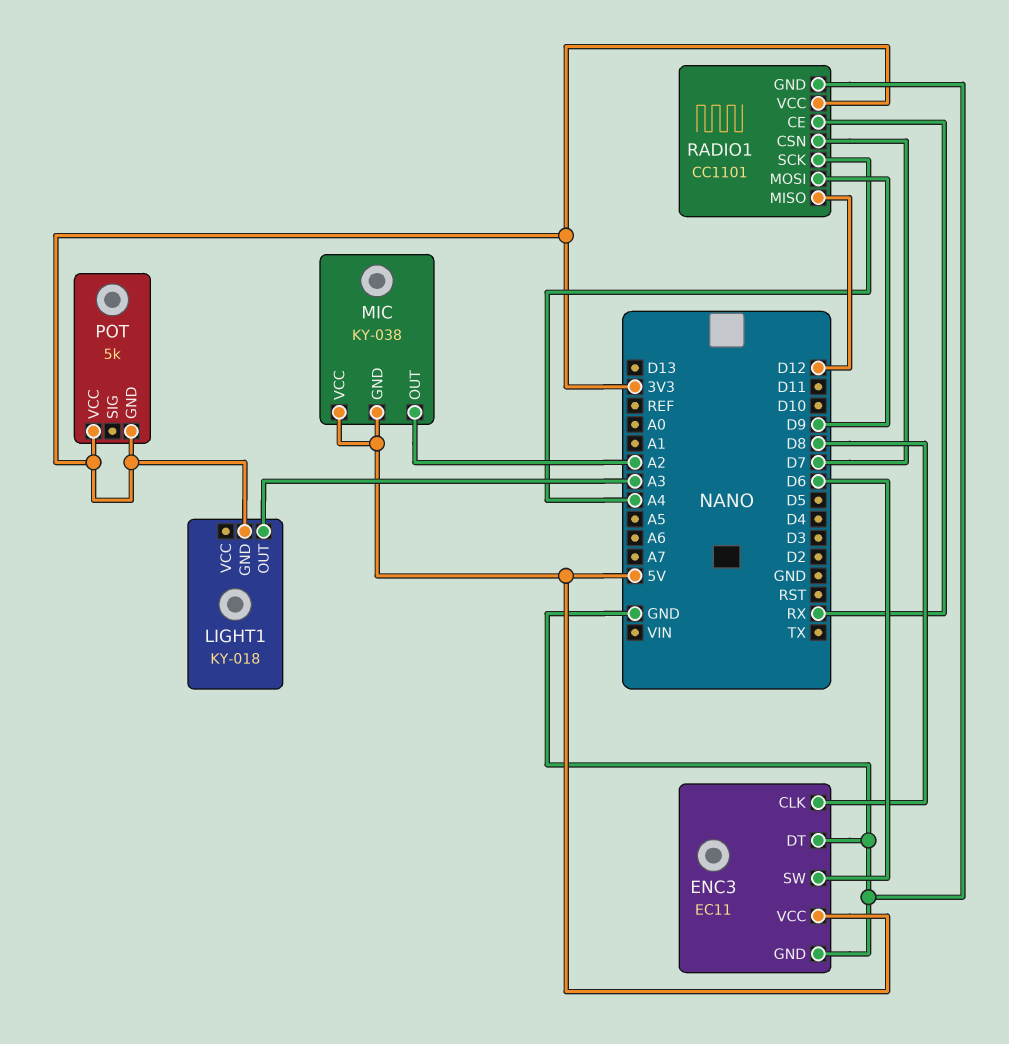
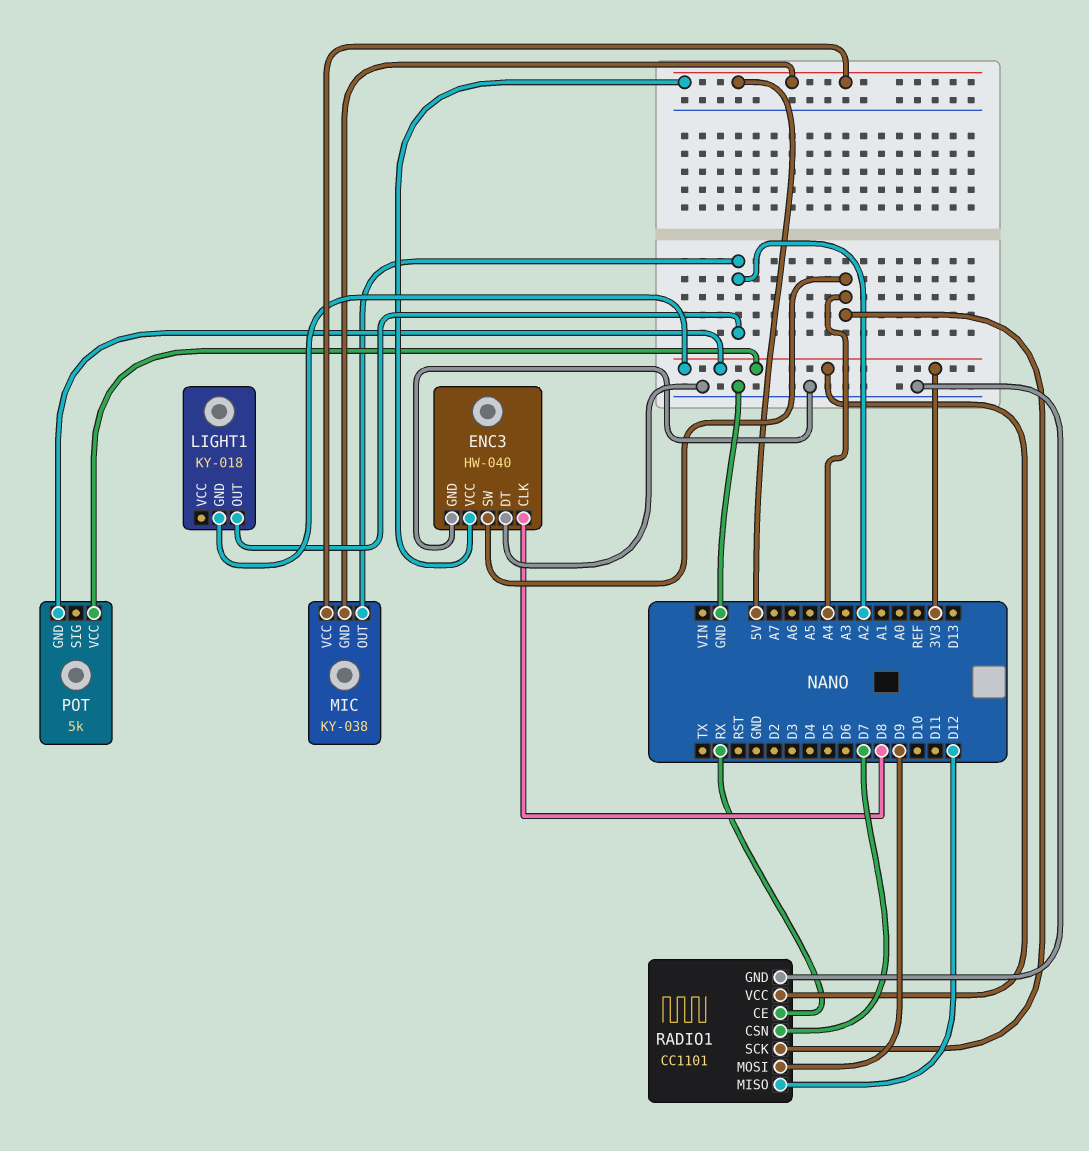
ENC3: EC11 -> HW-040
ENC3 pin SW: D6 -> A4
LIGHT1 pin OUT: A3 -> A2

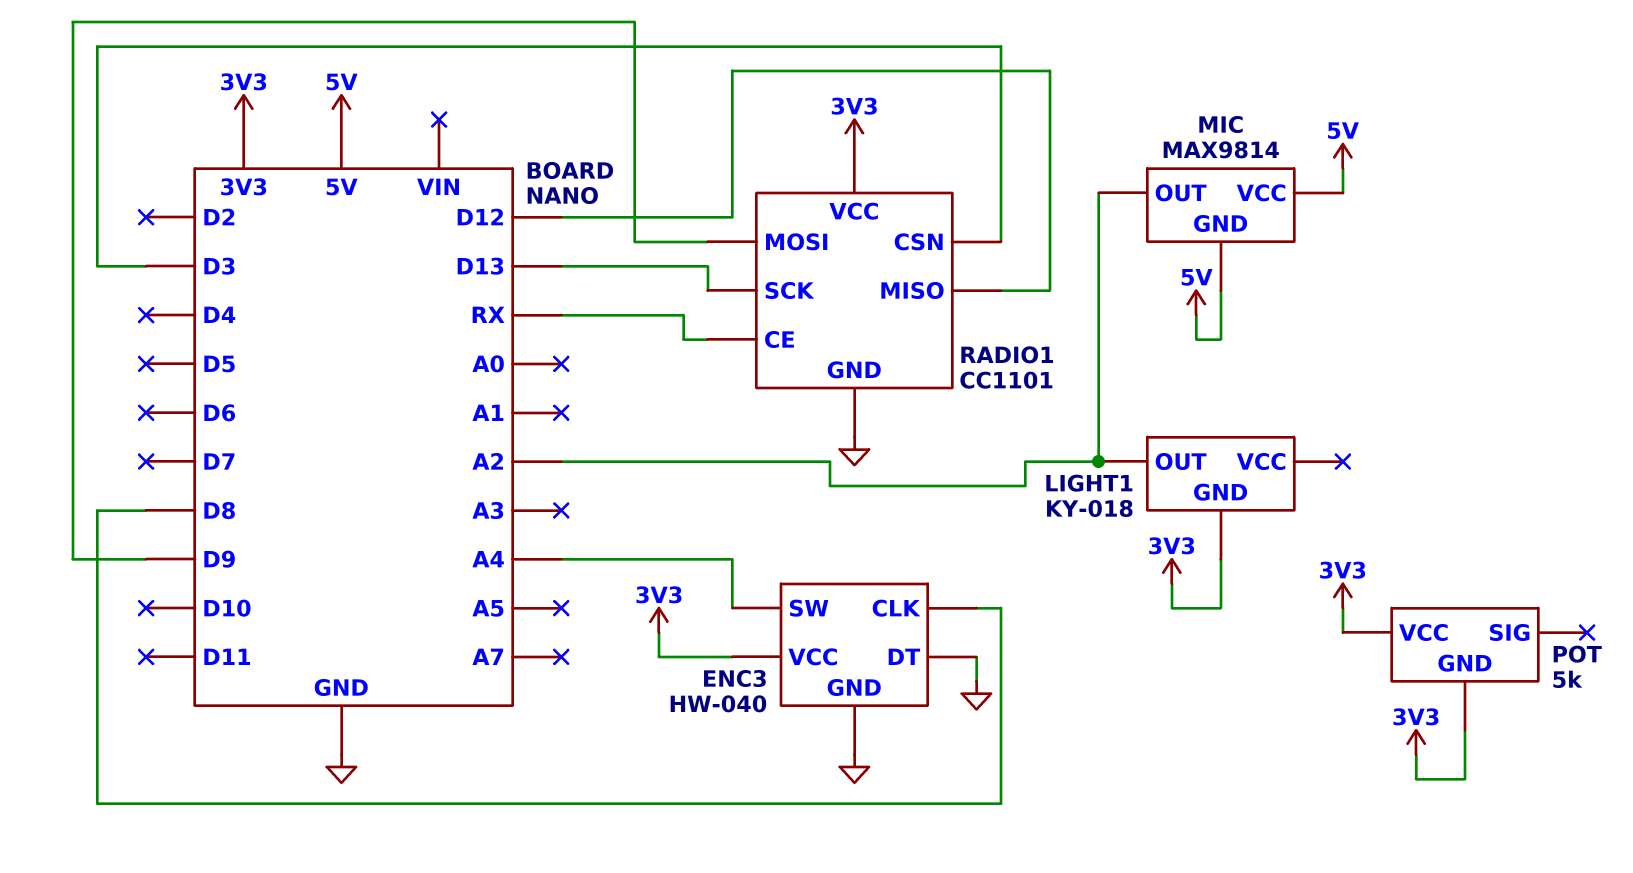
ENC3 pin VCC: 5V -> 3V3
MIC: KY-038 -> MAX9814
RADIO1 pin CSN: D7 -> D3
RADIO1 pin SCK: A4 -> D13

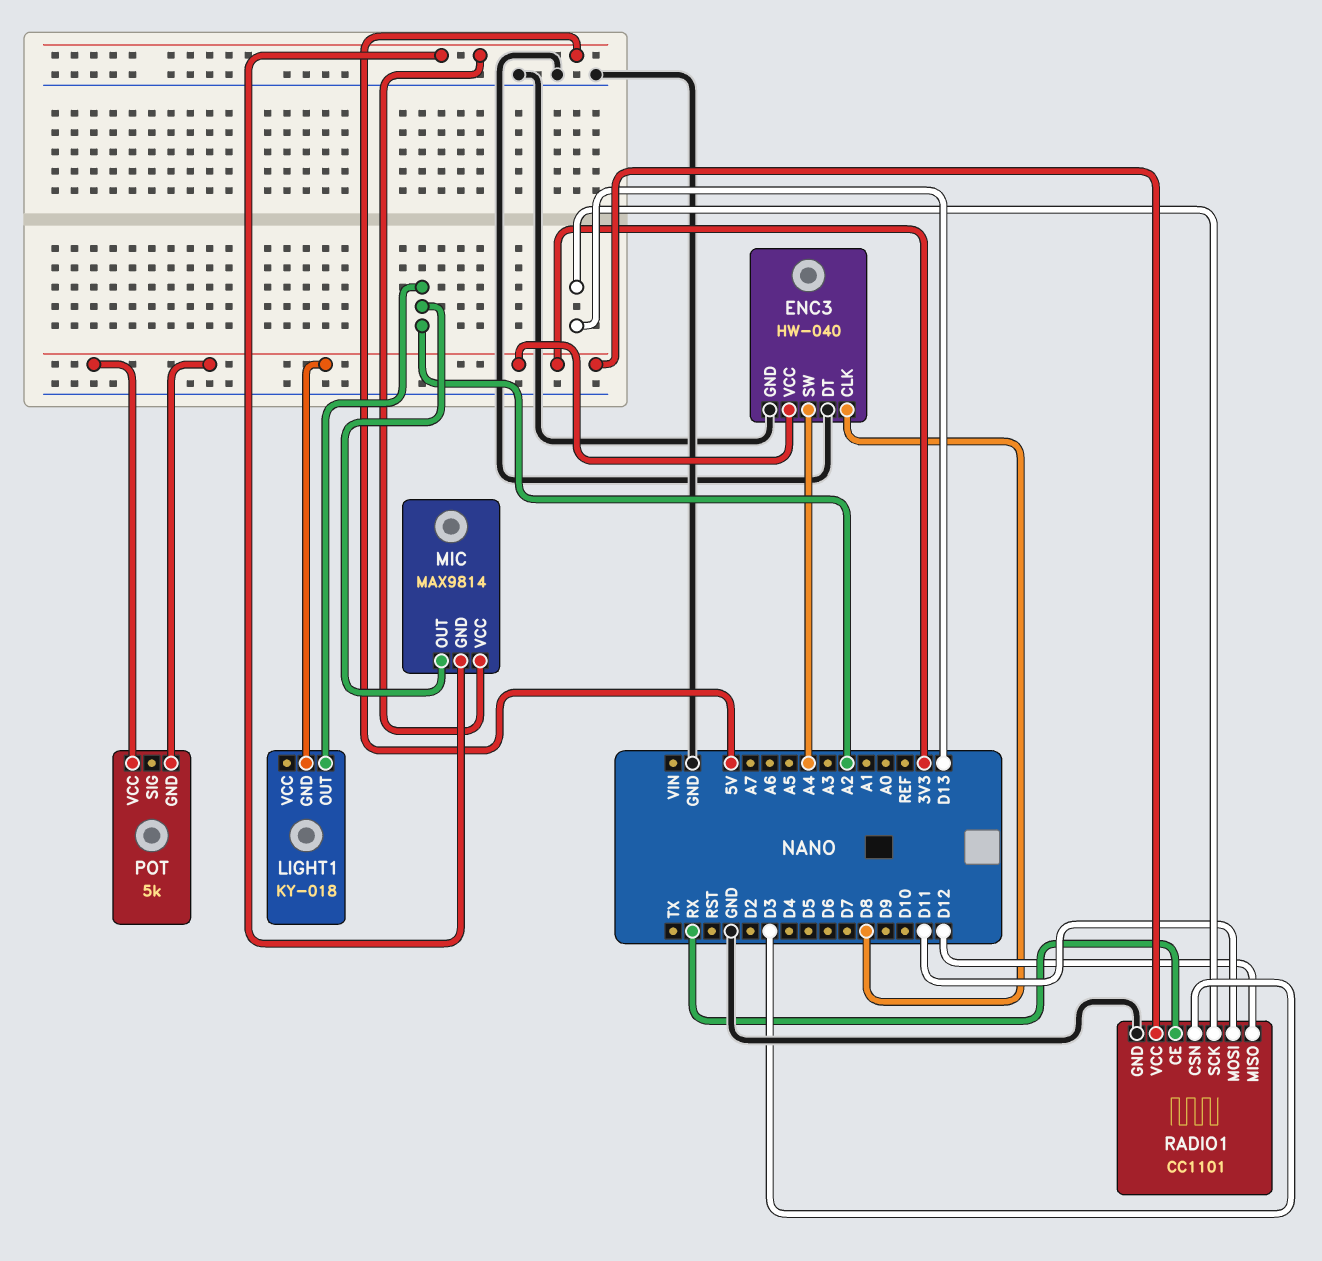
RADIO1 pin MOSI: D9 -> D11

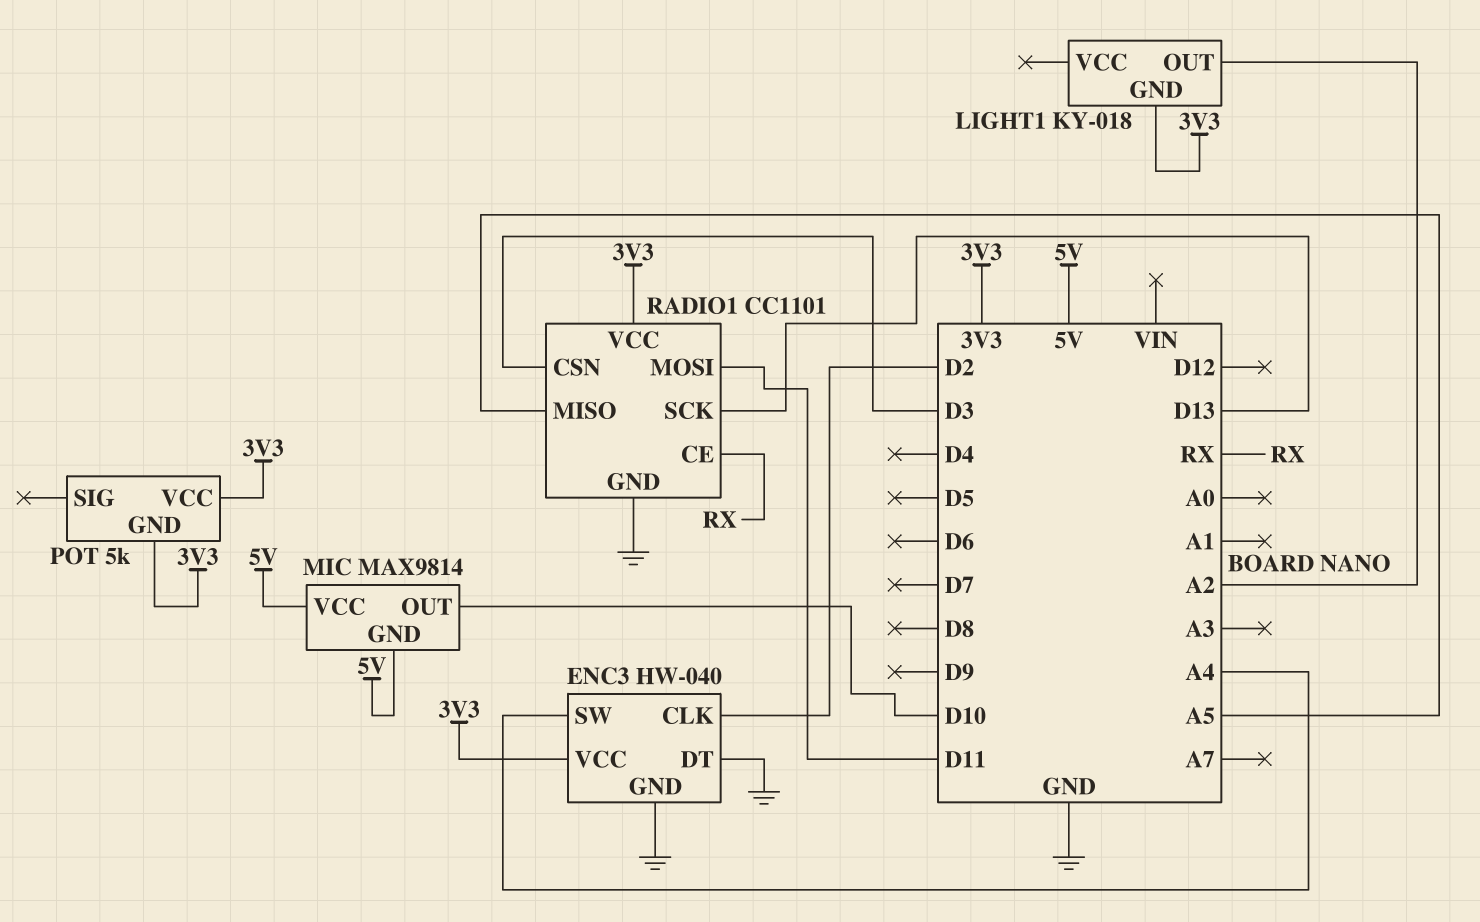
ENC3 pin CLK: D8 -> D2
MIC pin OUT: A2 -> D10
RADIO1 pin MISO: D12 -> A5

